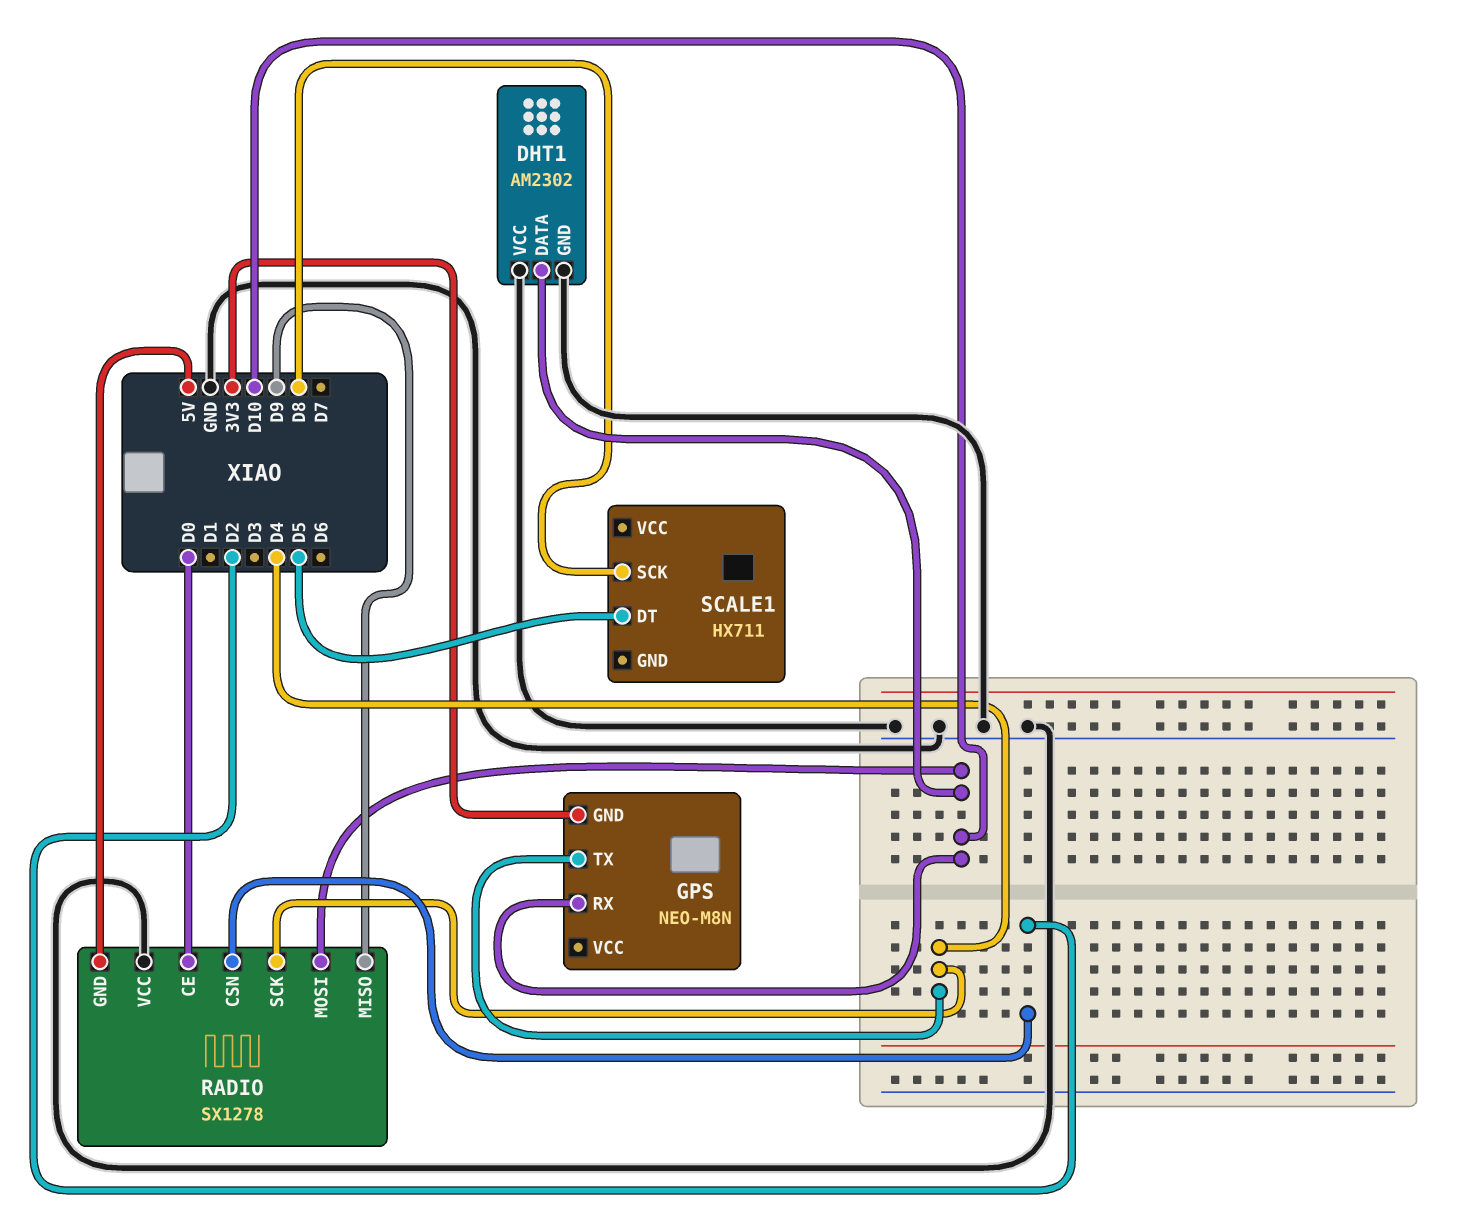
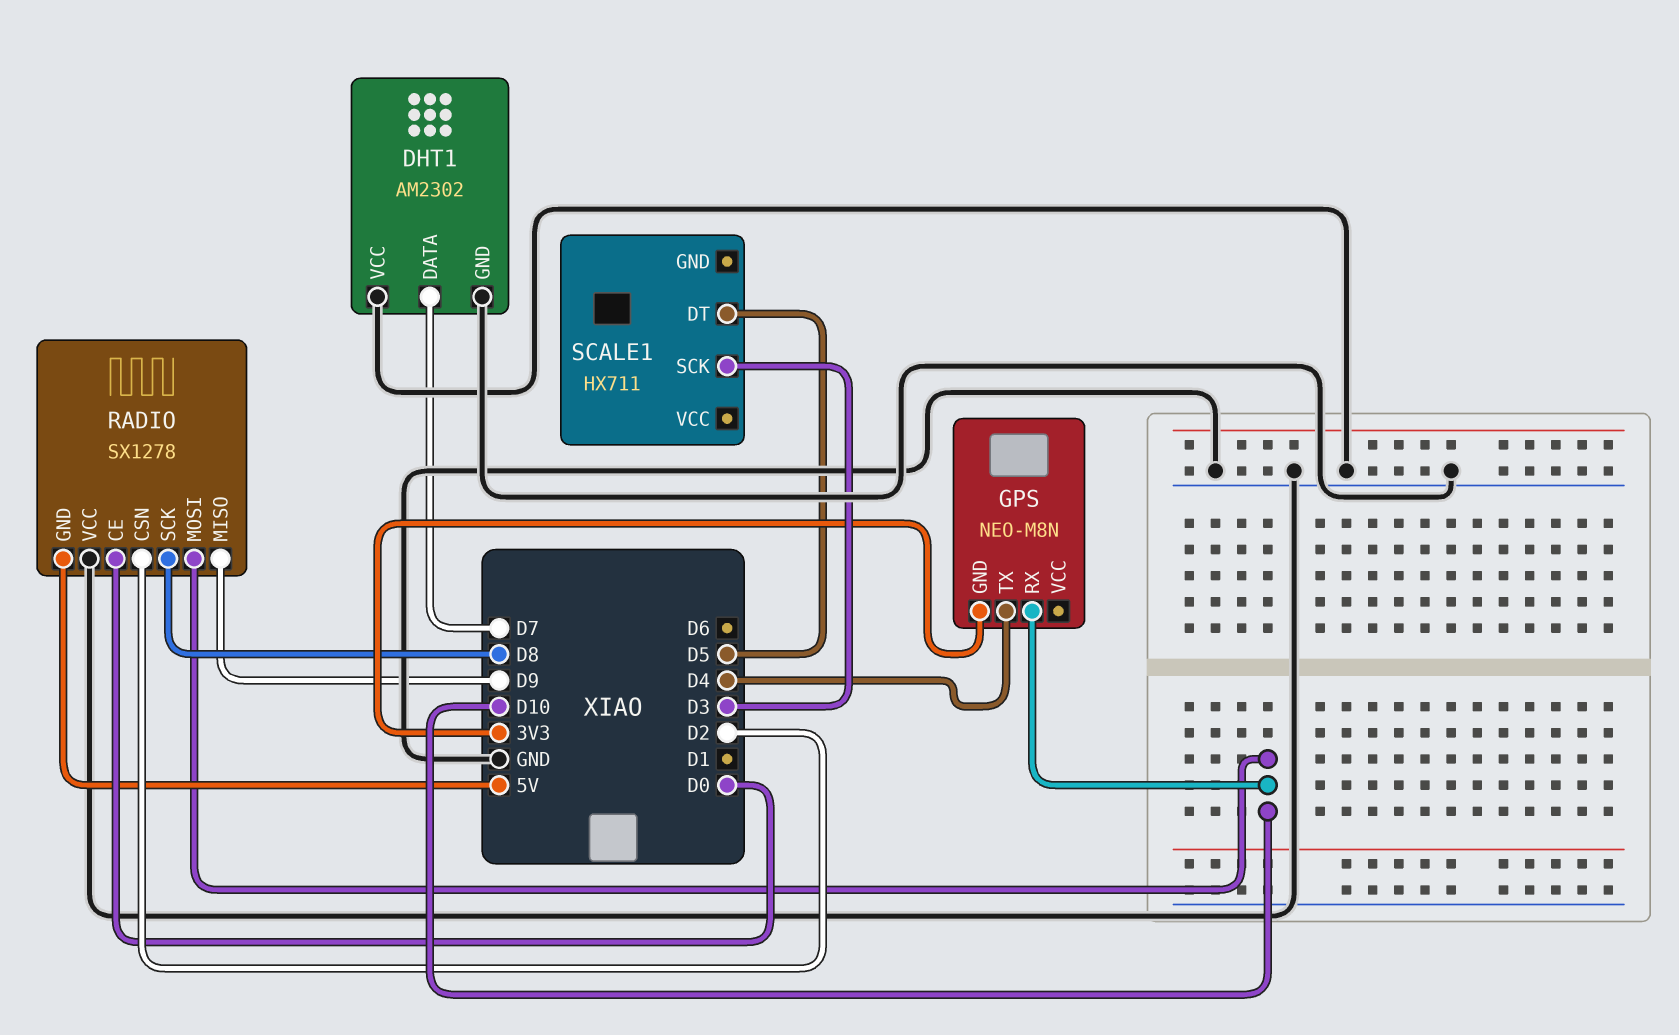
DHT1 pin DATA: D10 -> D7
RADIO pin SCK: D4 -> D8
SCALE1 pin SCK: D8 -> D3

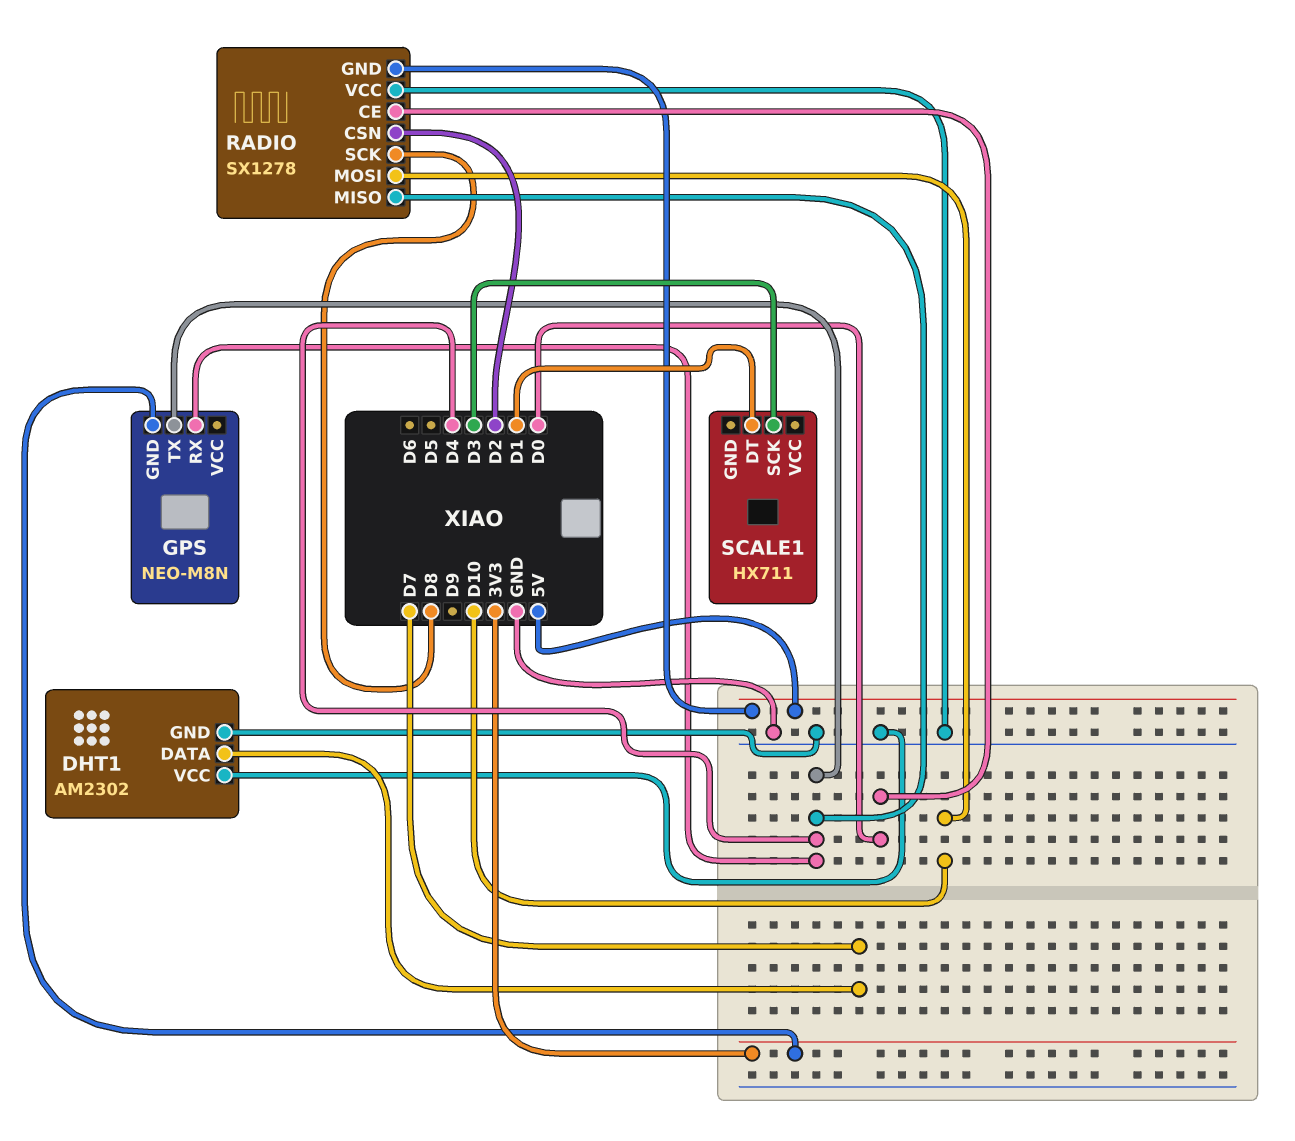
GPS pin RX: D10 -> D4
RADIO pin MISO: D9 -> D4
SCALE1 pin DT: D5 -> D1

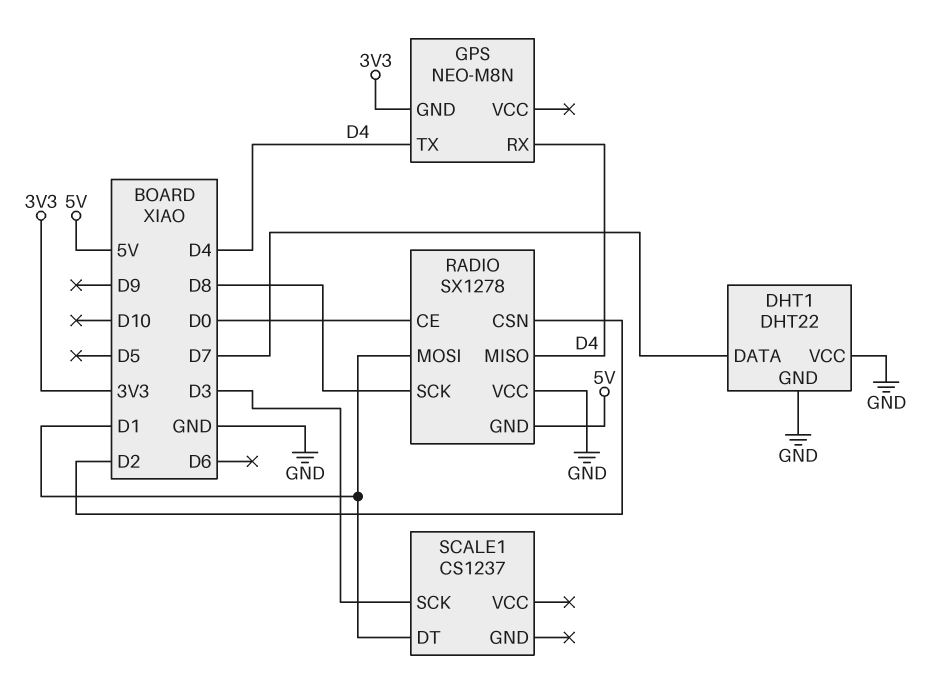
DHT1: AM2302 -> DHT22
RADIO pin MOSI: D10 -> D1
SCALE1: HX711 -> CS1237

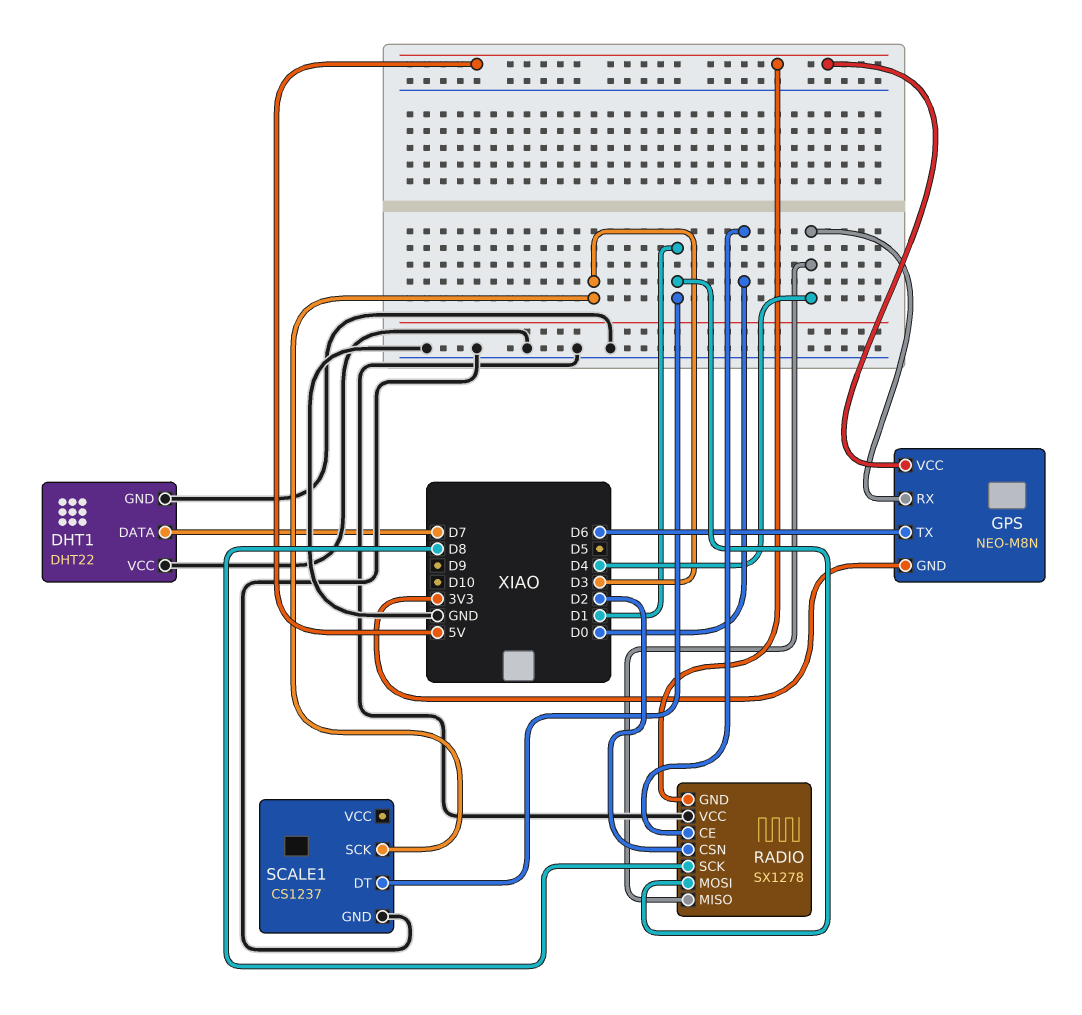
GPS pin TX: D4 -> D6
GPS pin VCC: none -> 5V
SCALE1 pin GND: none -> GND

